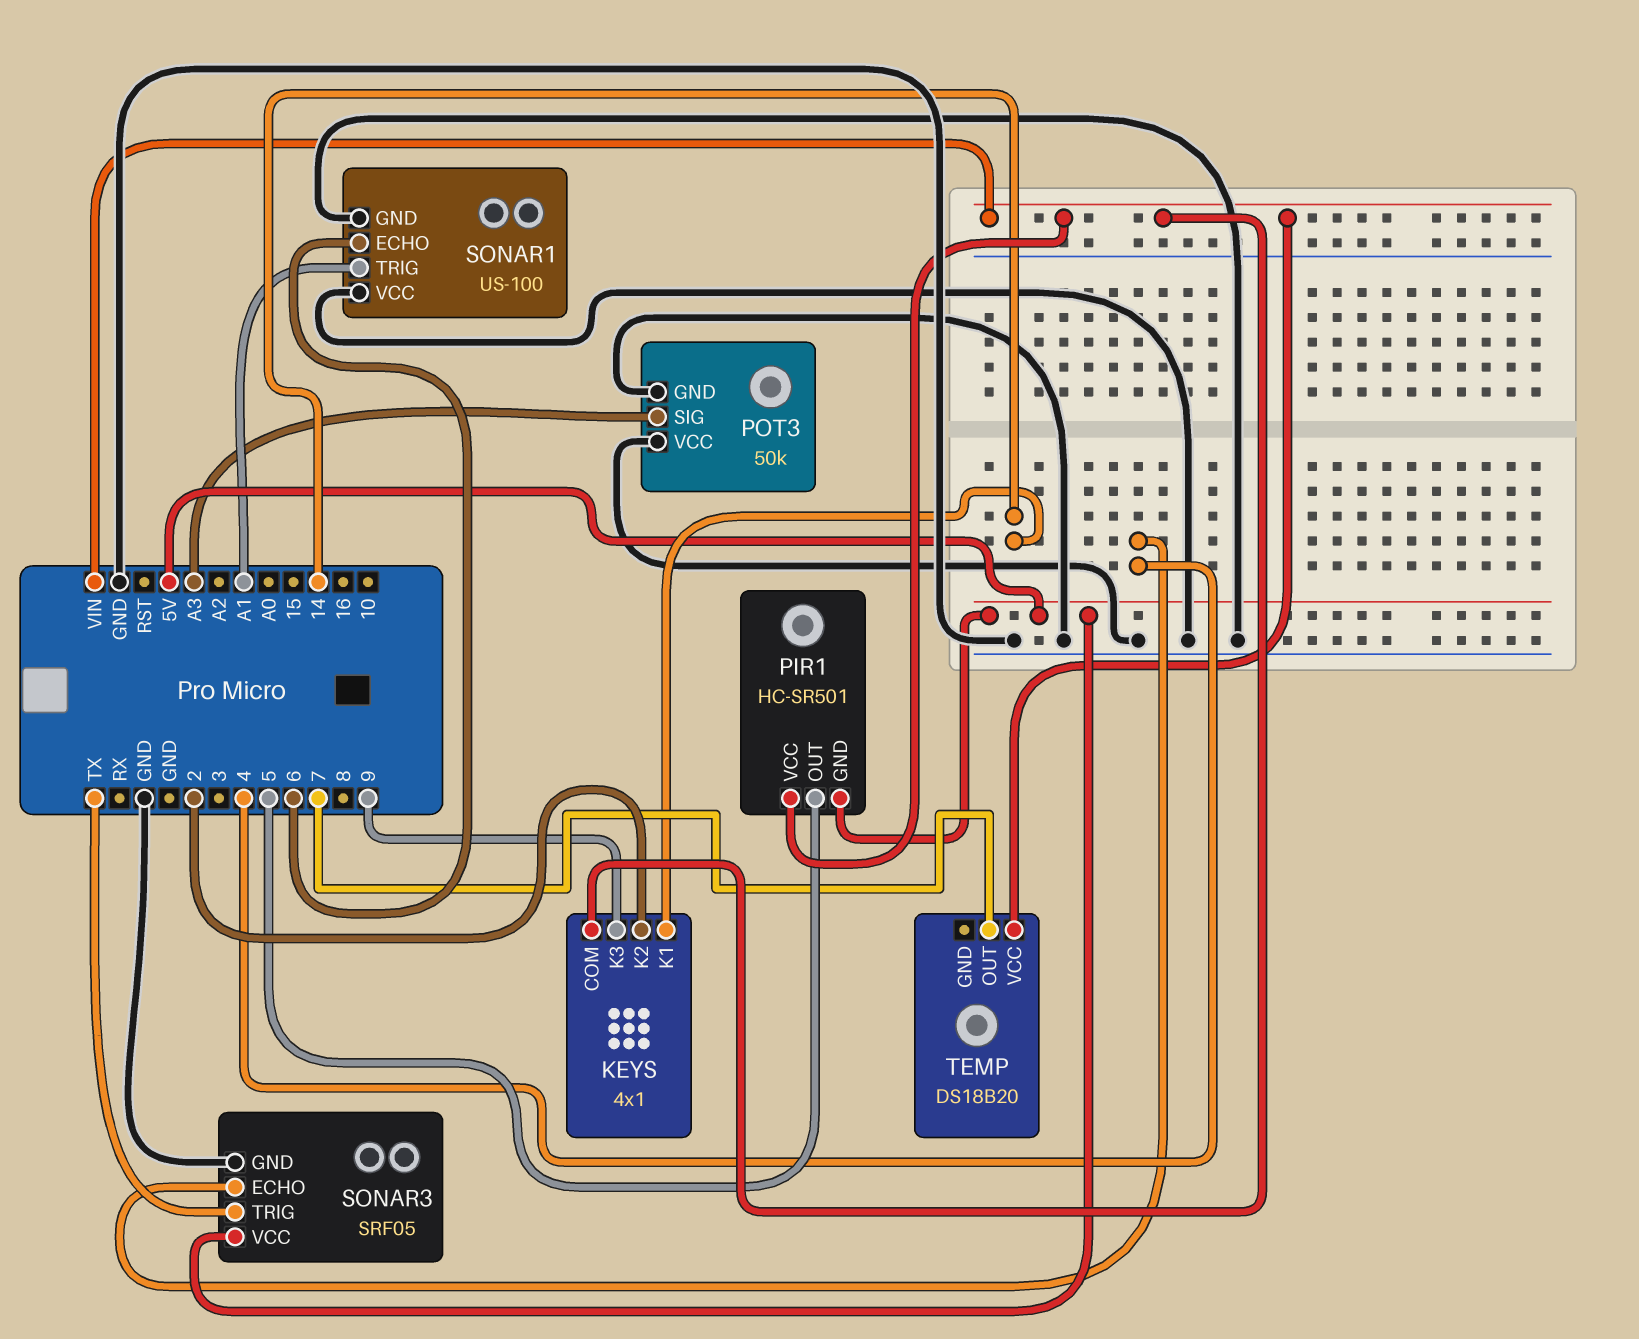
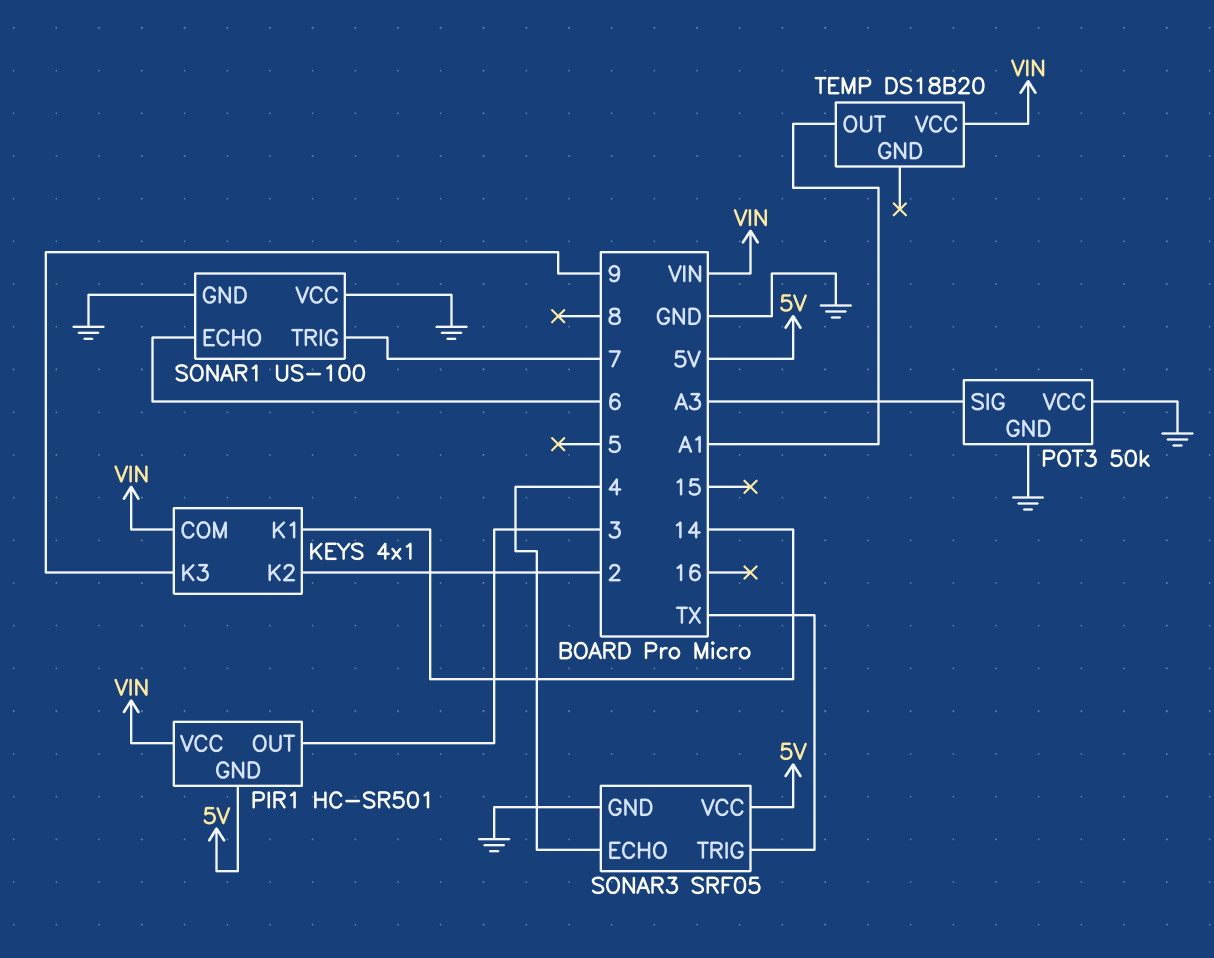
PIR1 pin OUT: 5 -> 3
SONAR1 pin TRIG: A1 -> 7
TEMP pin OUT: 7 -> A1

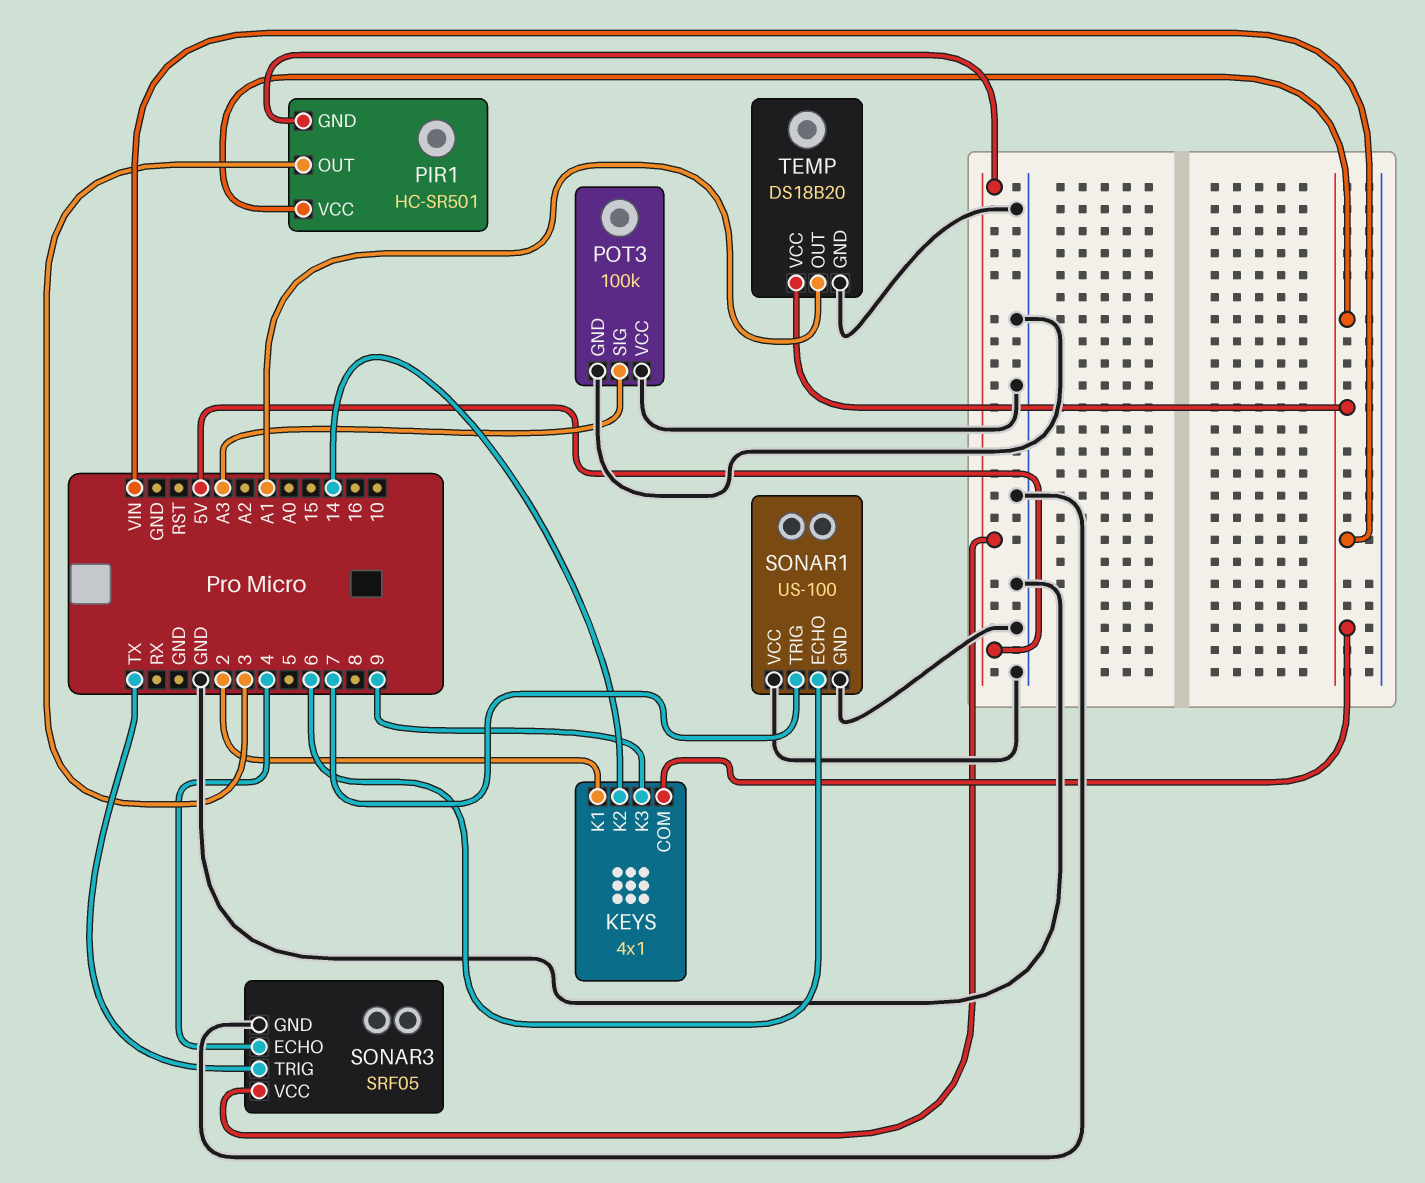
KEYS pin K1: 14 -> 2
KEYS pin K2: 2 -> 14
POT3: 50k -> 100k
TEMP pin GND: none -> GND

